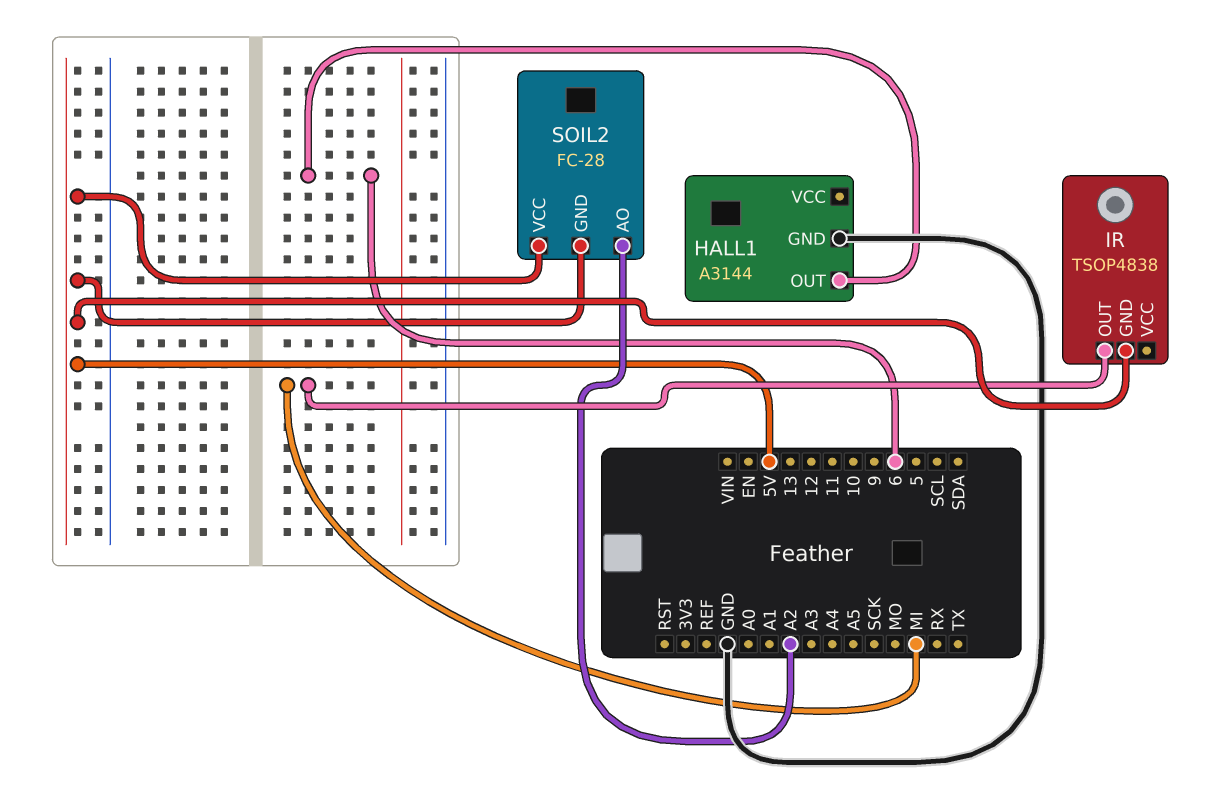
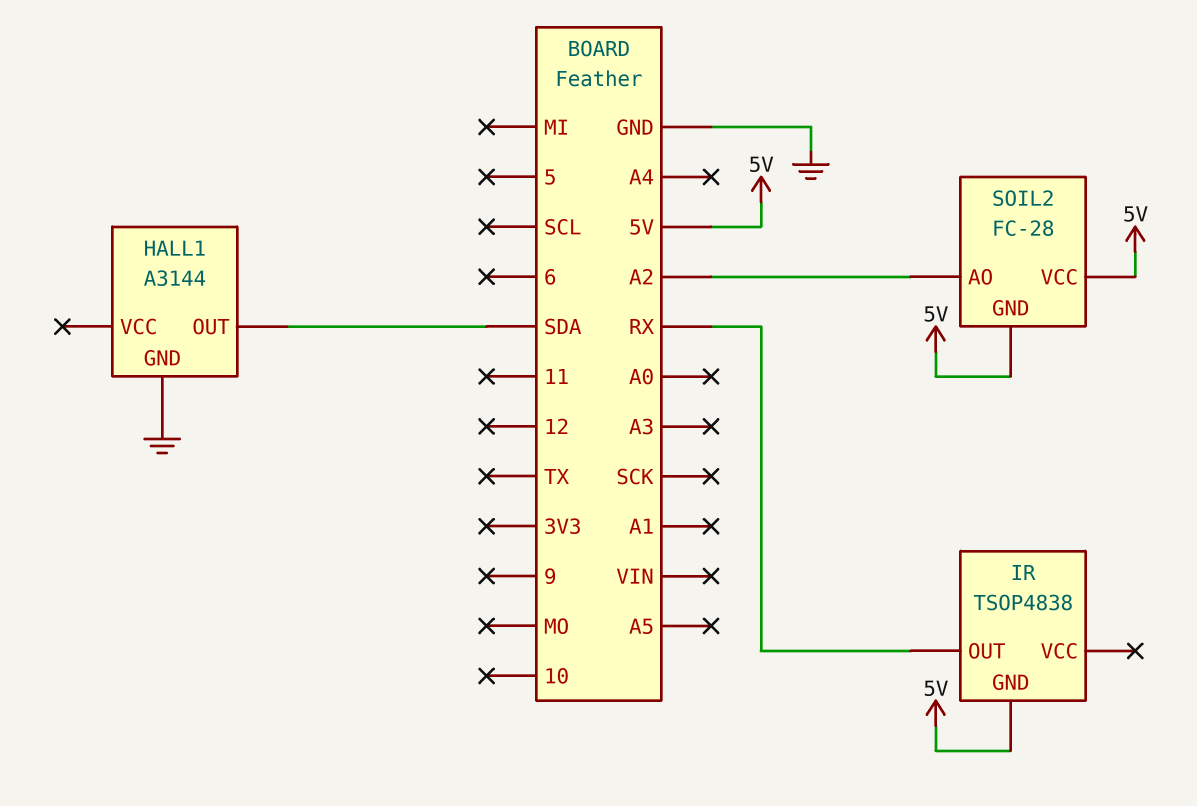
HALL1 pin OUT: 6 -> SDA
IR pin OUT: MI -> RX

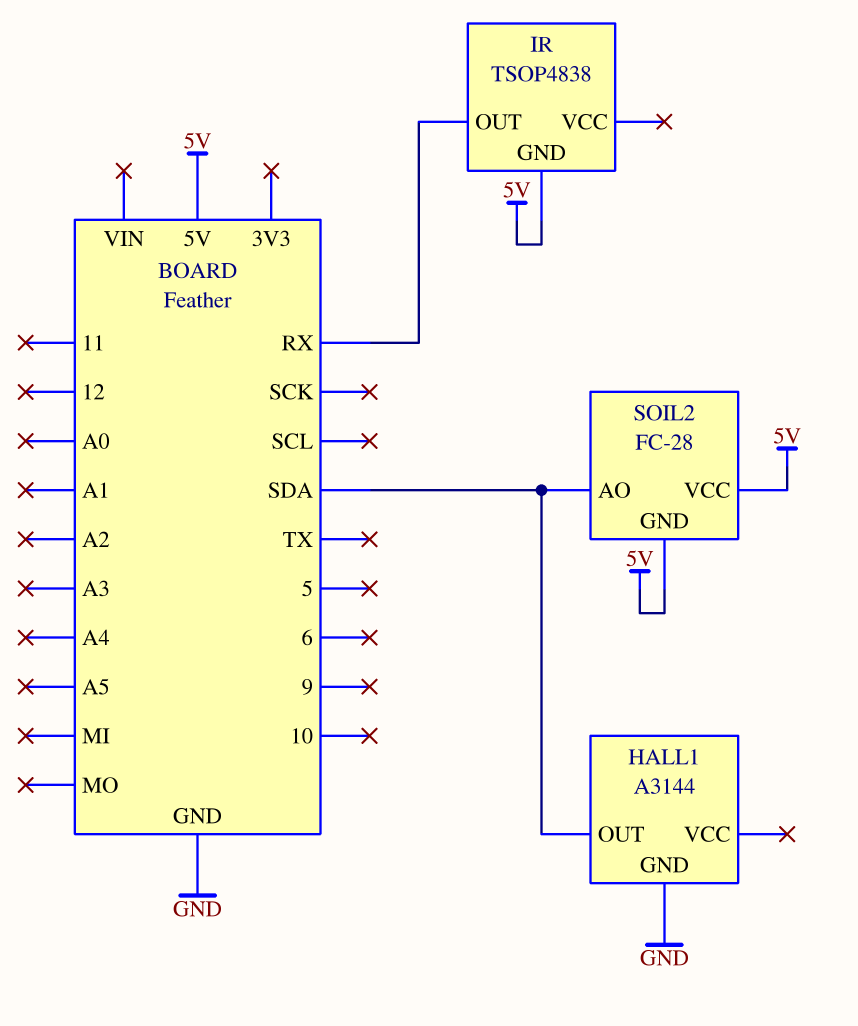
SOIL2 pin AO: A2 -> SDA

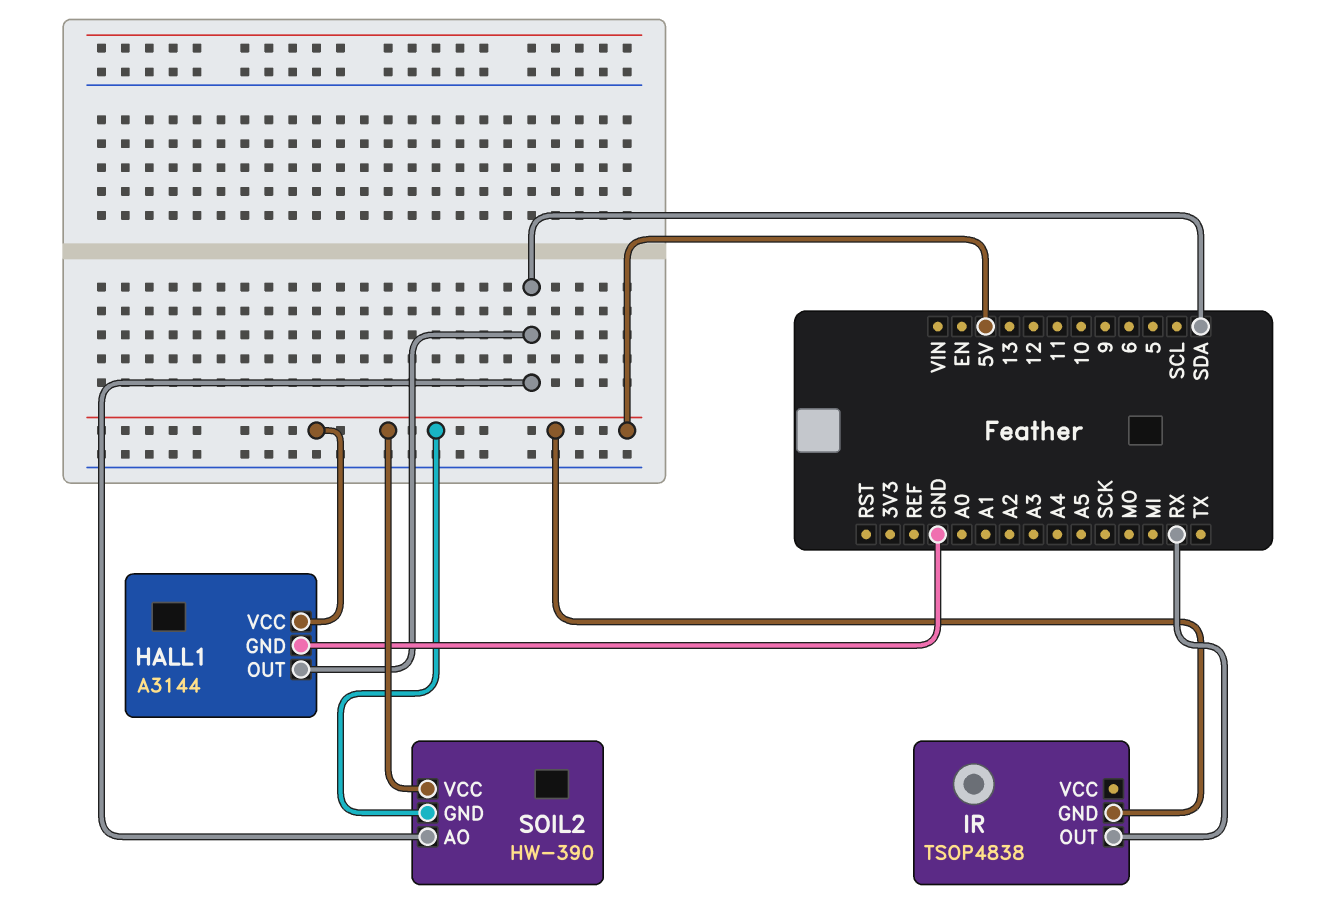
HALL1 pin VCC: none -> 5V
SOIL2: FC-28 -> HW-390

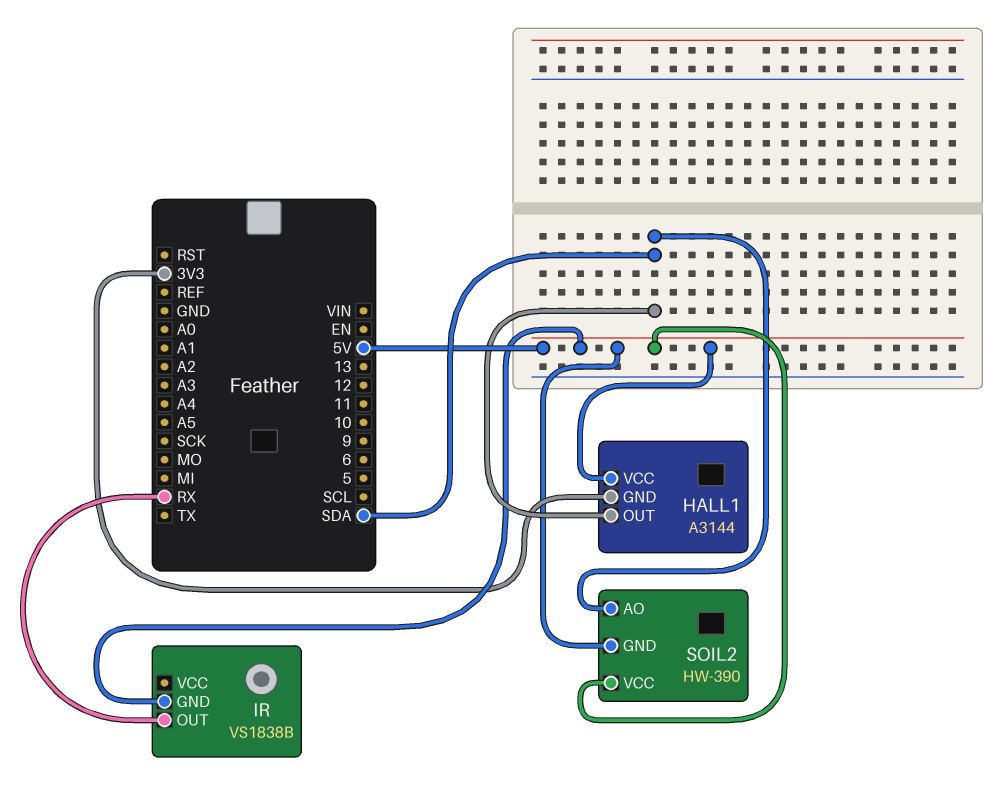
HALL1 pin GND: GND -> 3V3
IR: TSOP4838 -> VS1838B

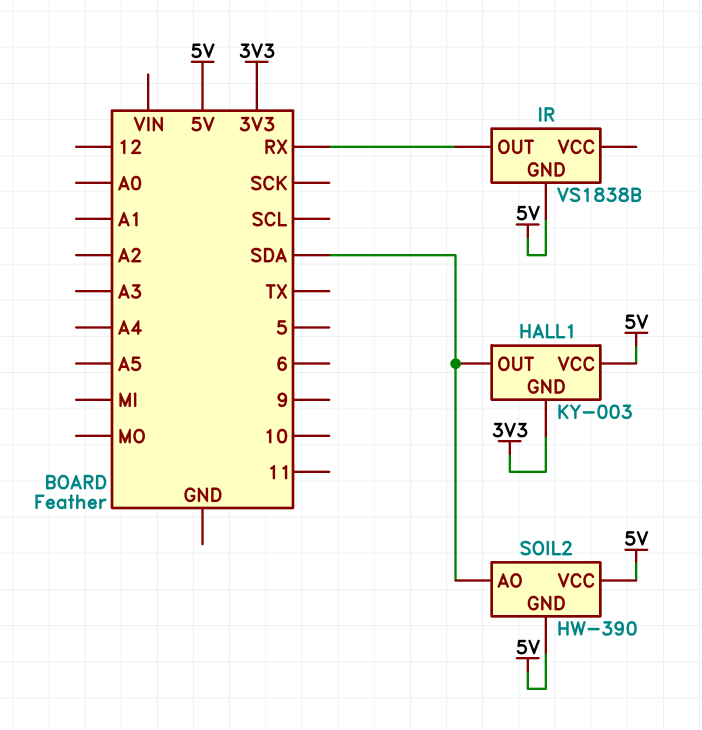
HALL1: A3144 -> KY-003

